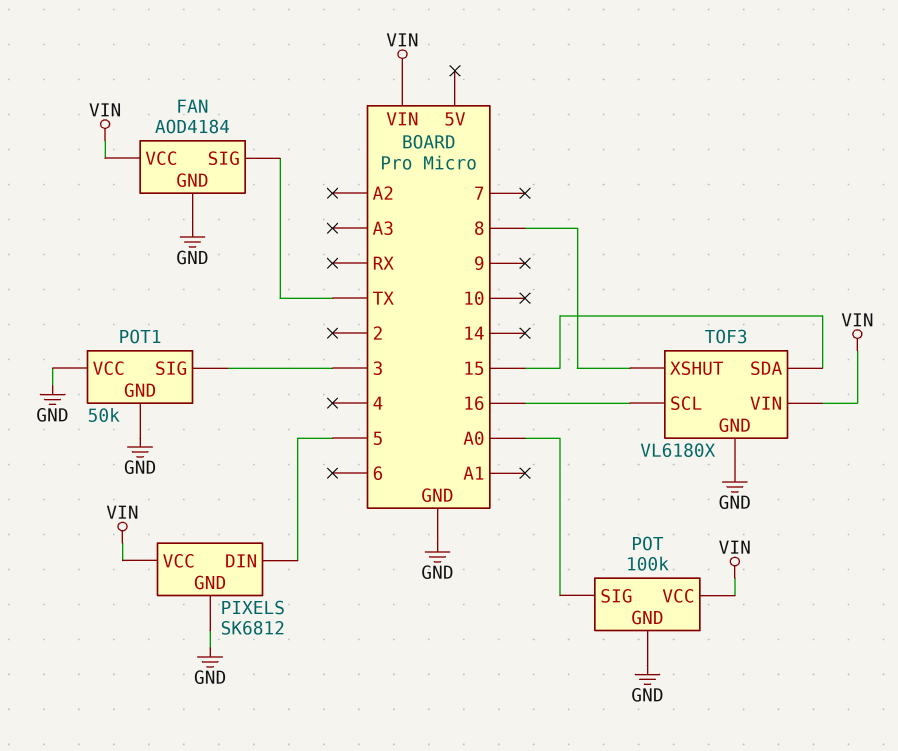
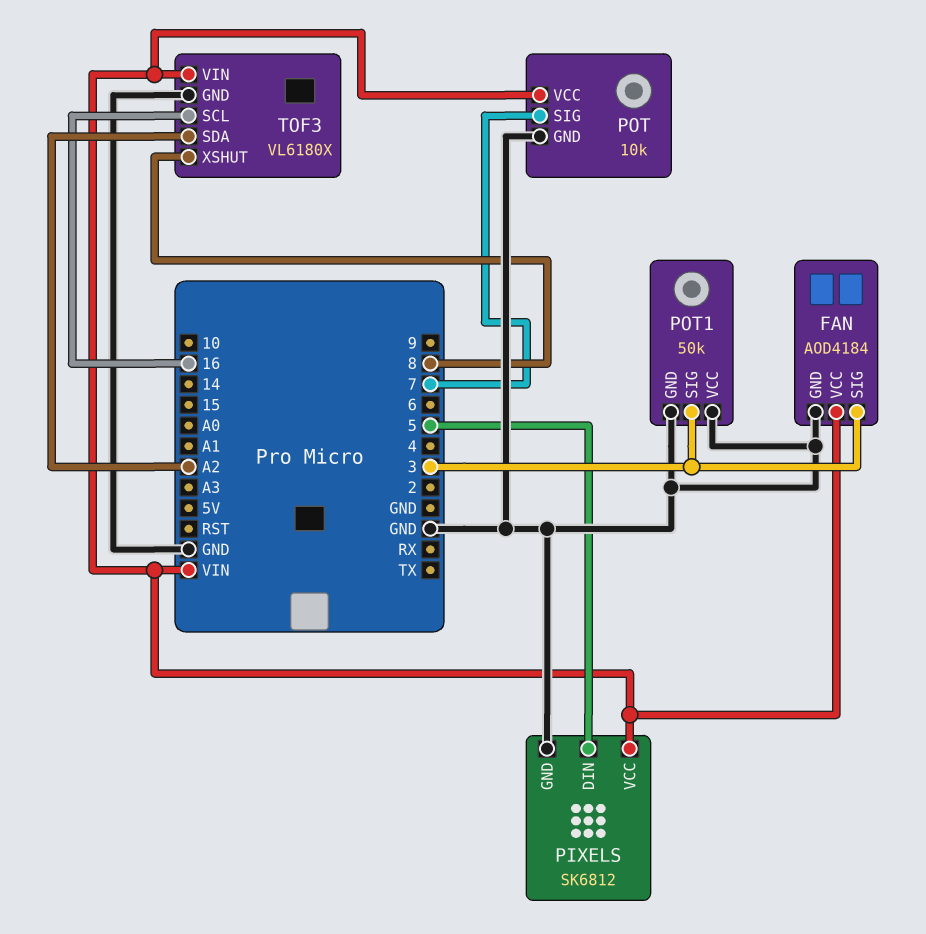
FAN pin SIG: TX -> 3
POT: 100k -> 10k
POT pin SIG: A0 -> 7
TOF3 pin SDA: 15 -> A2

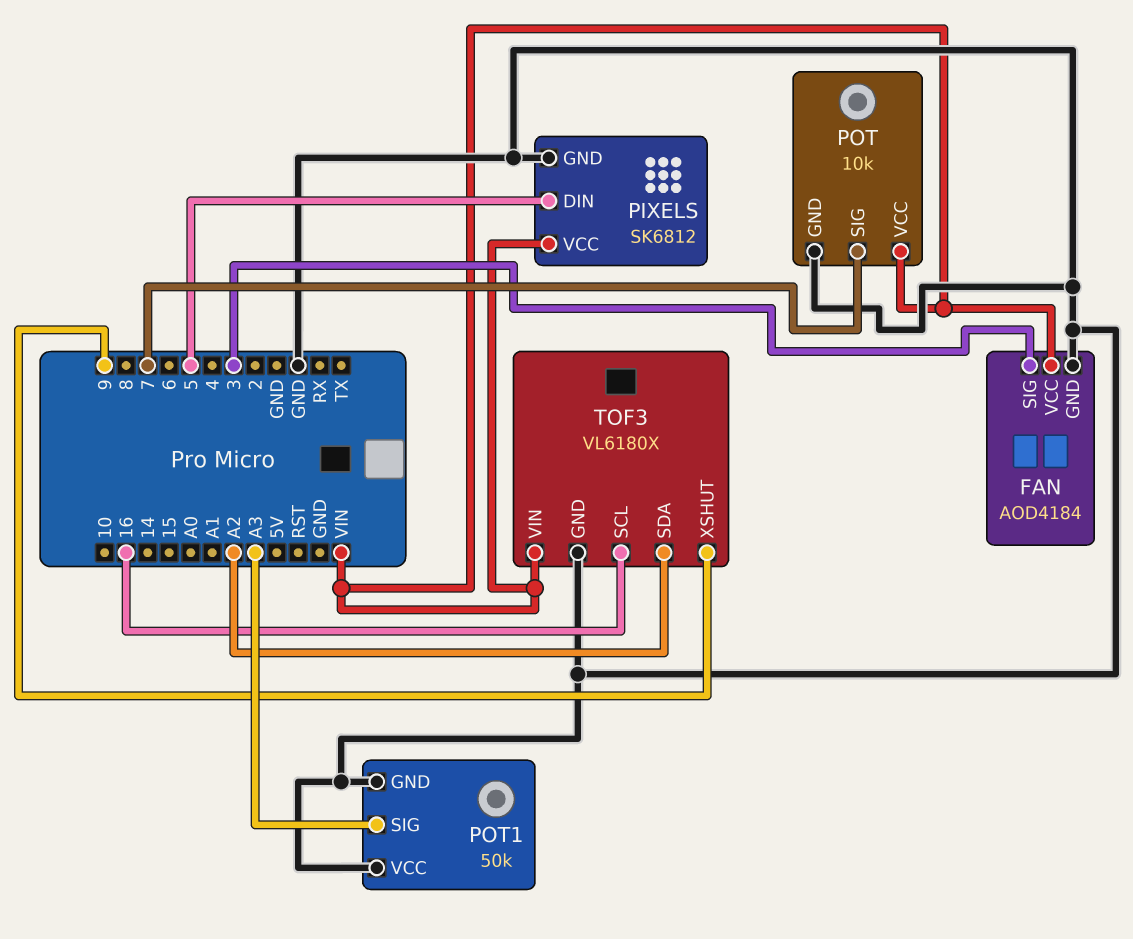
POT1 pin SIG: 3 -> A3
TOF3 pin XSHUT: 8 -> 9

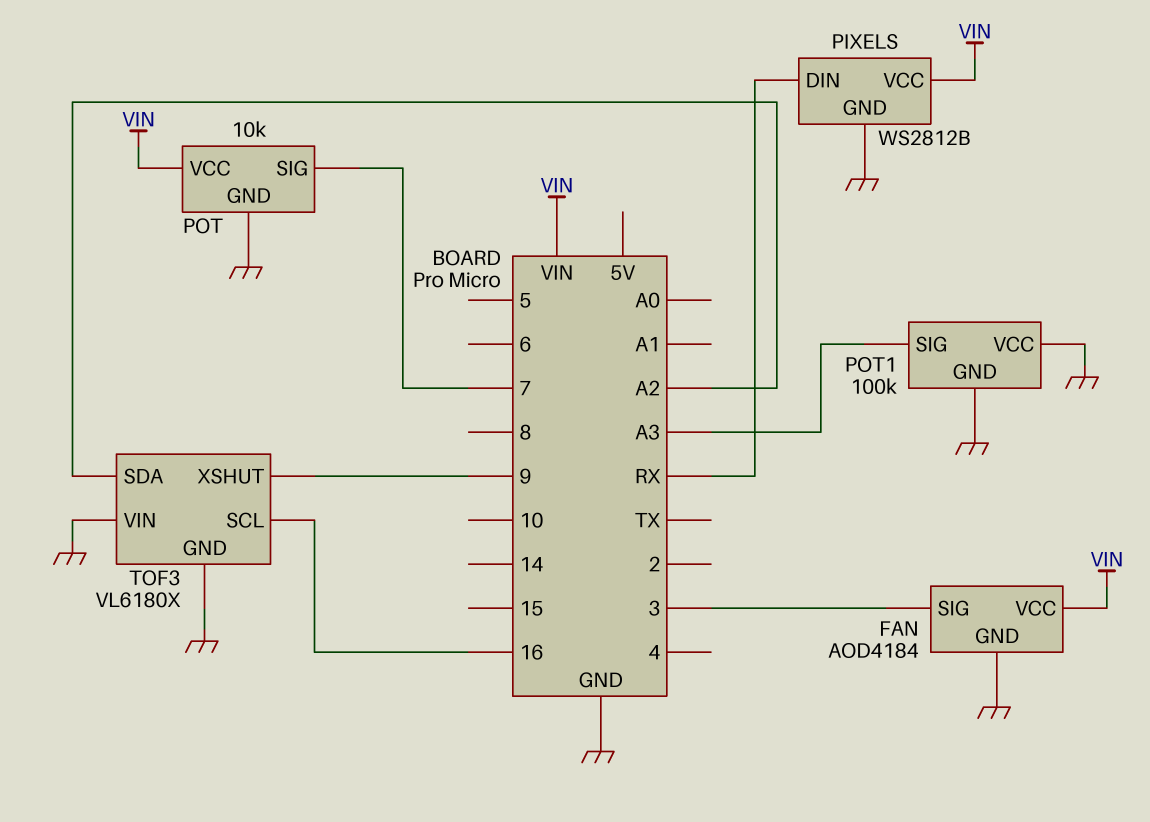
PIXELS: SK6812 -> WS2812B
PIXELS pin DIN: 5 -> RX
POT1: 50k -> 100k
TOF3 pin VIN: VIN -> GND

